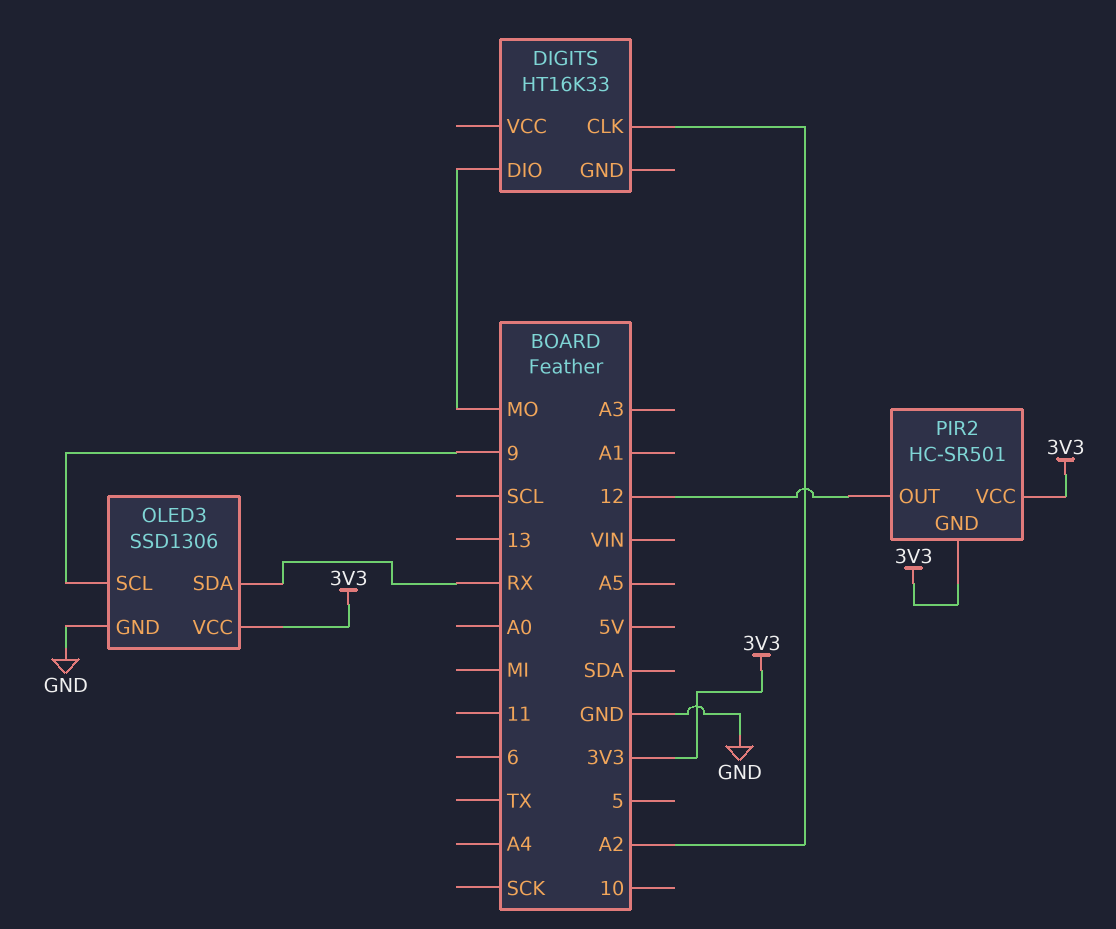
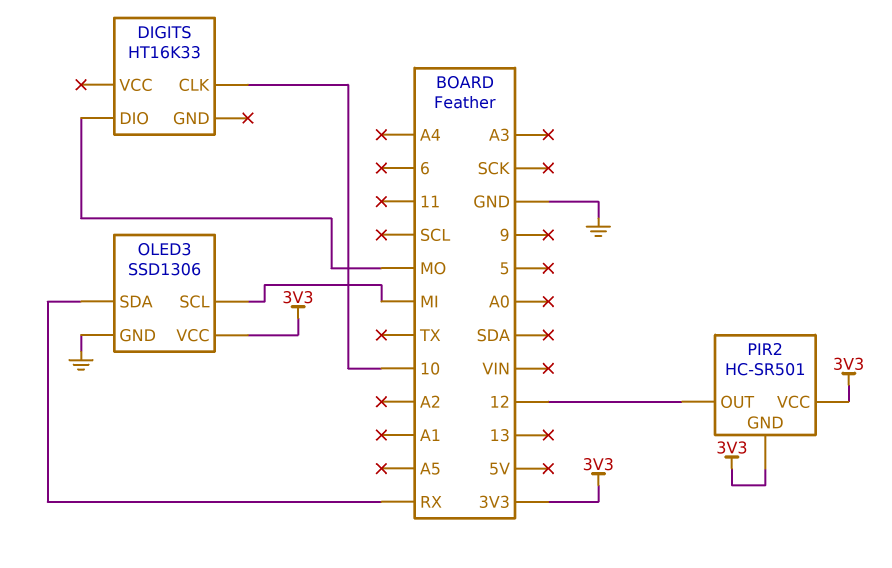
DIGITS pin CLK: A2 -> 10
OLED3 pin SCL: 9 -> MI

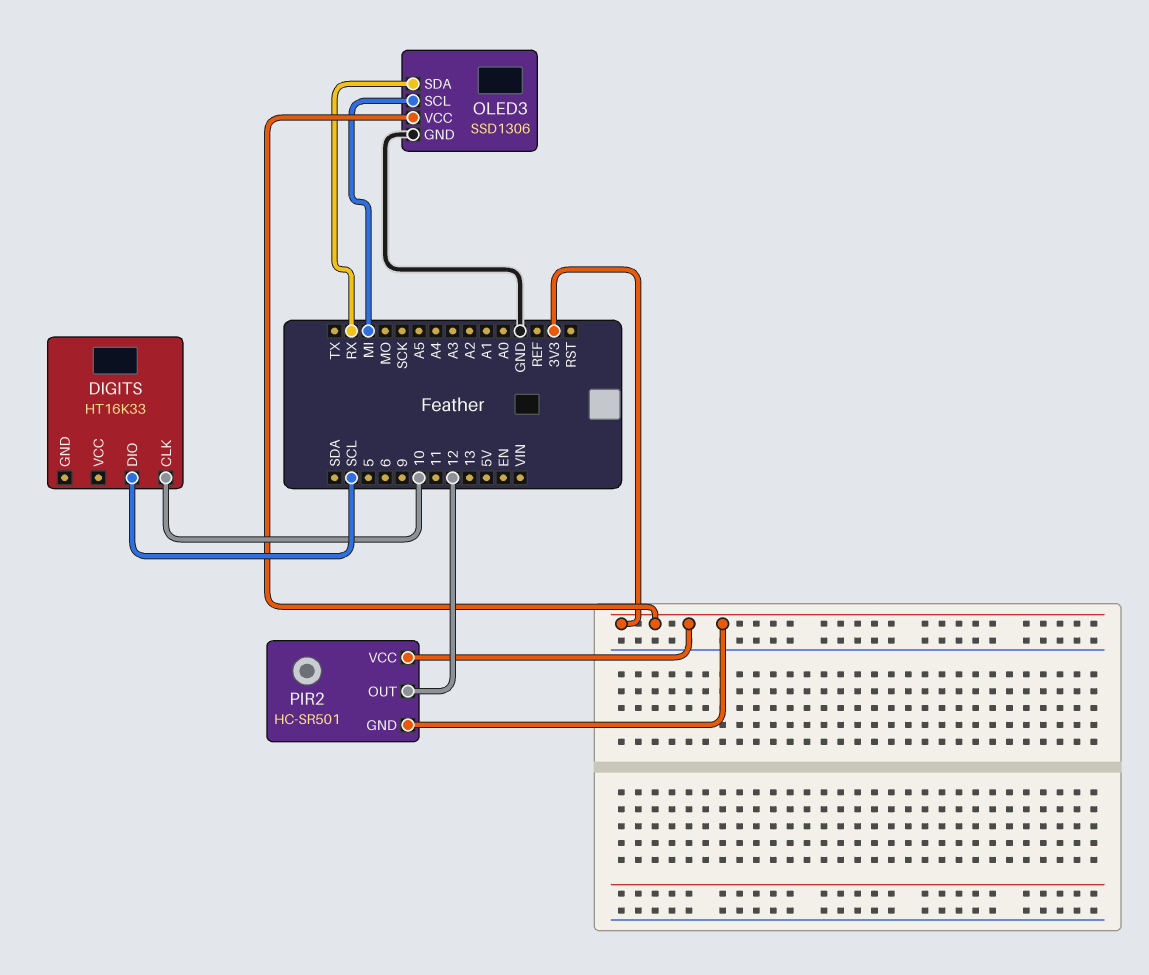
DIGITS pin DIO: MO -> SCL

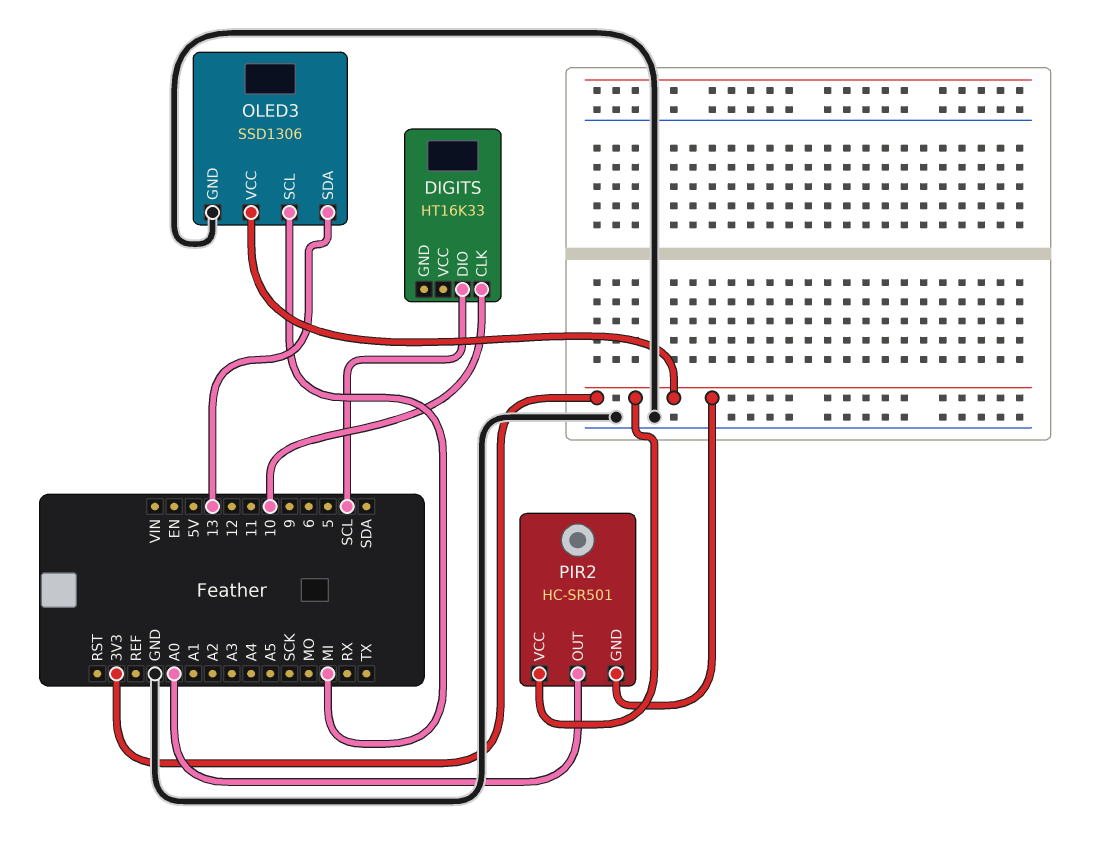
OLED3 pin SDA: RX -> 13
PIR2 pin OUT: 12 -> A0

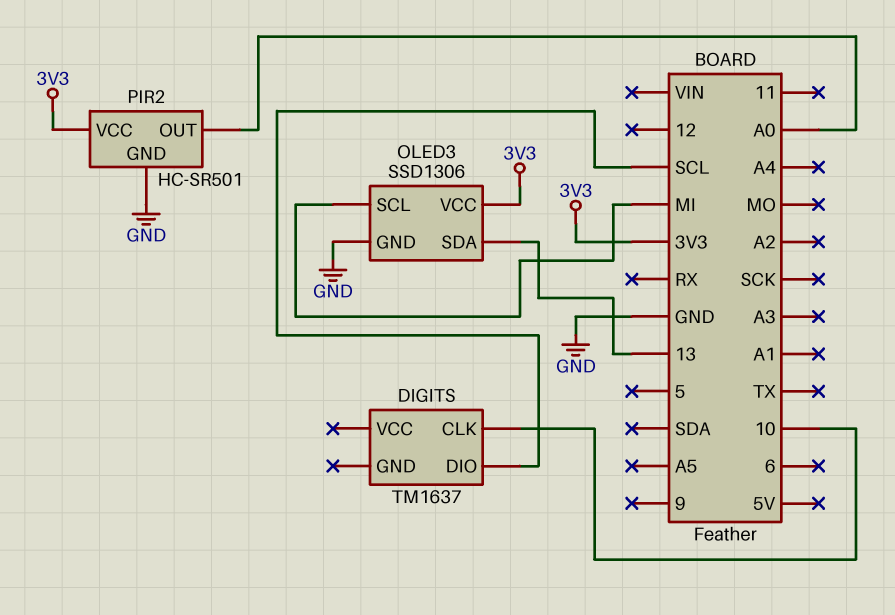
DIGITS: HT16K33 -> TM1637
PIR2 pin GND: 3V3 -> GND

